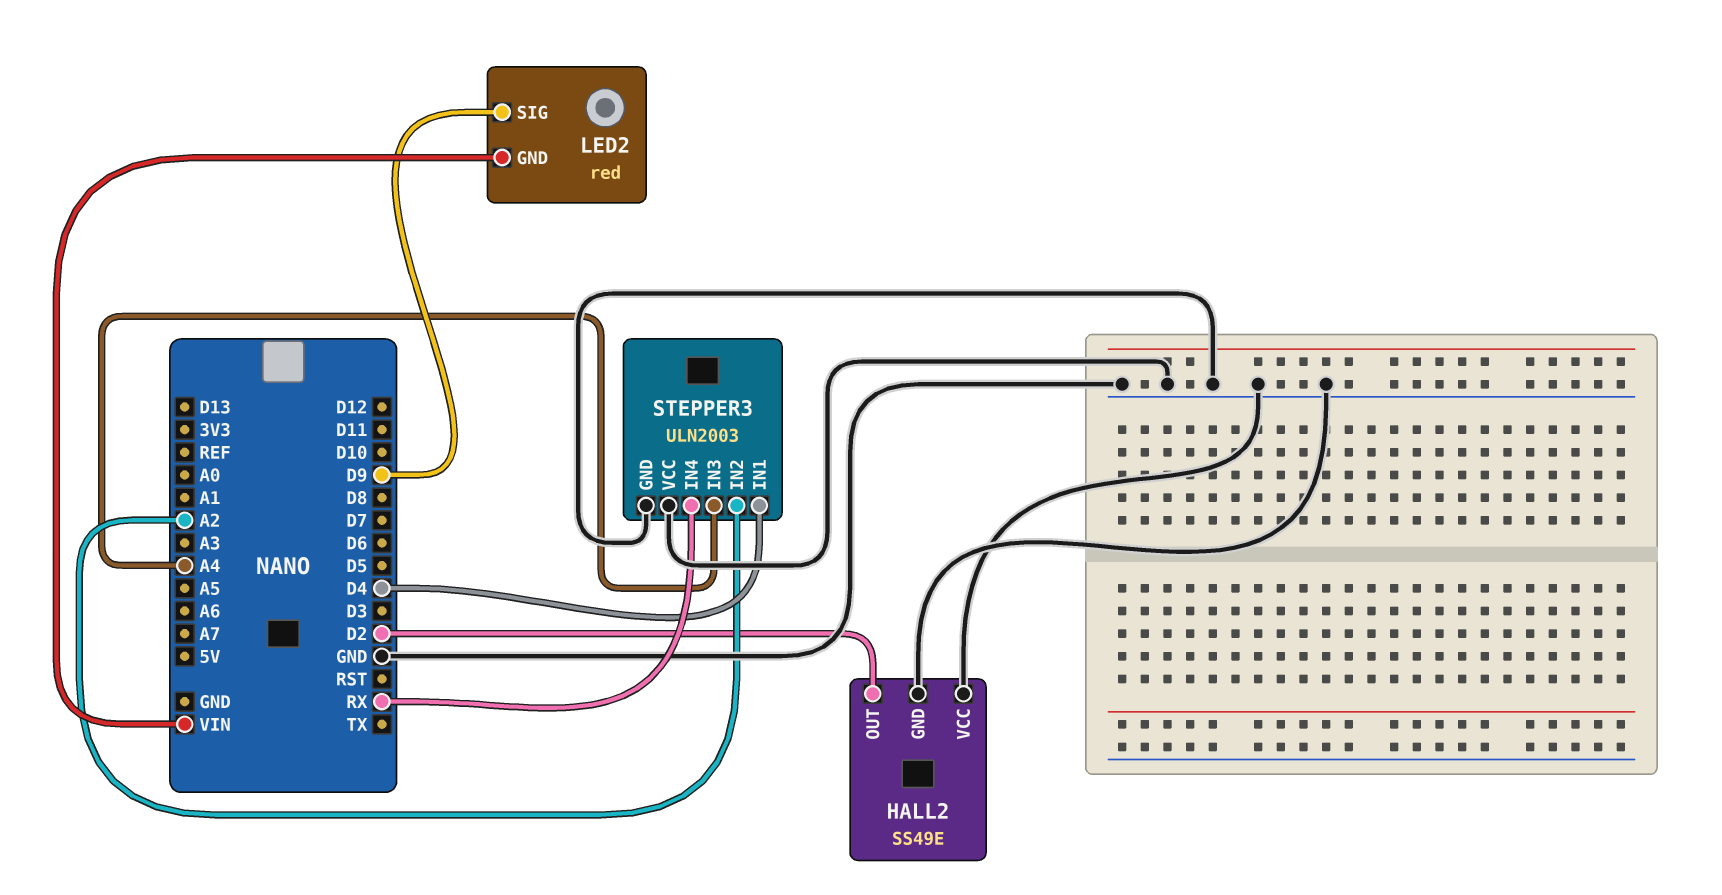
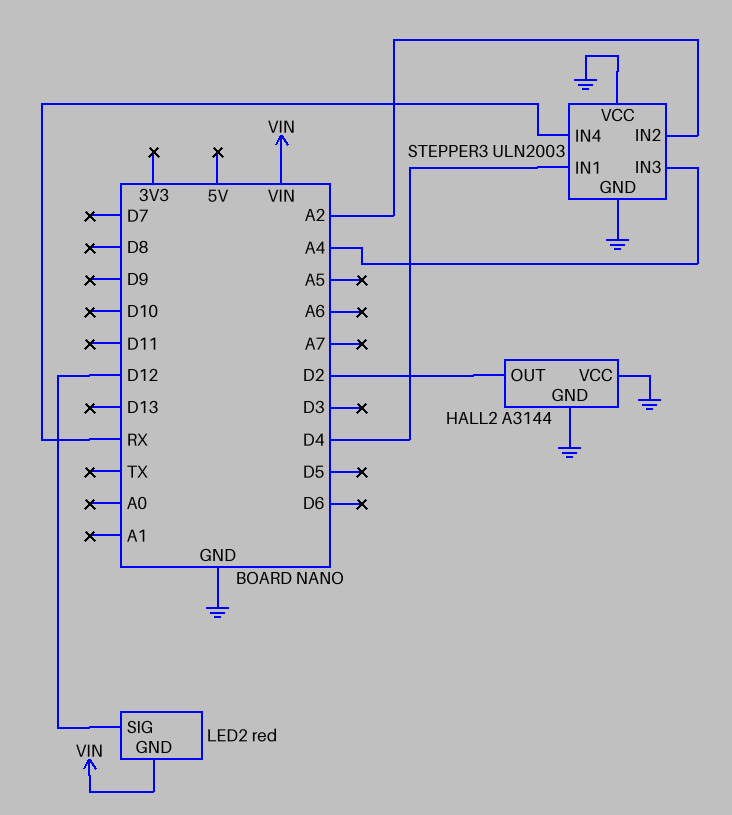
HALL2: SS49E -> A3144
LED2 pin SIG: D9 -> D12

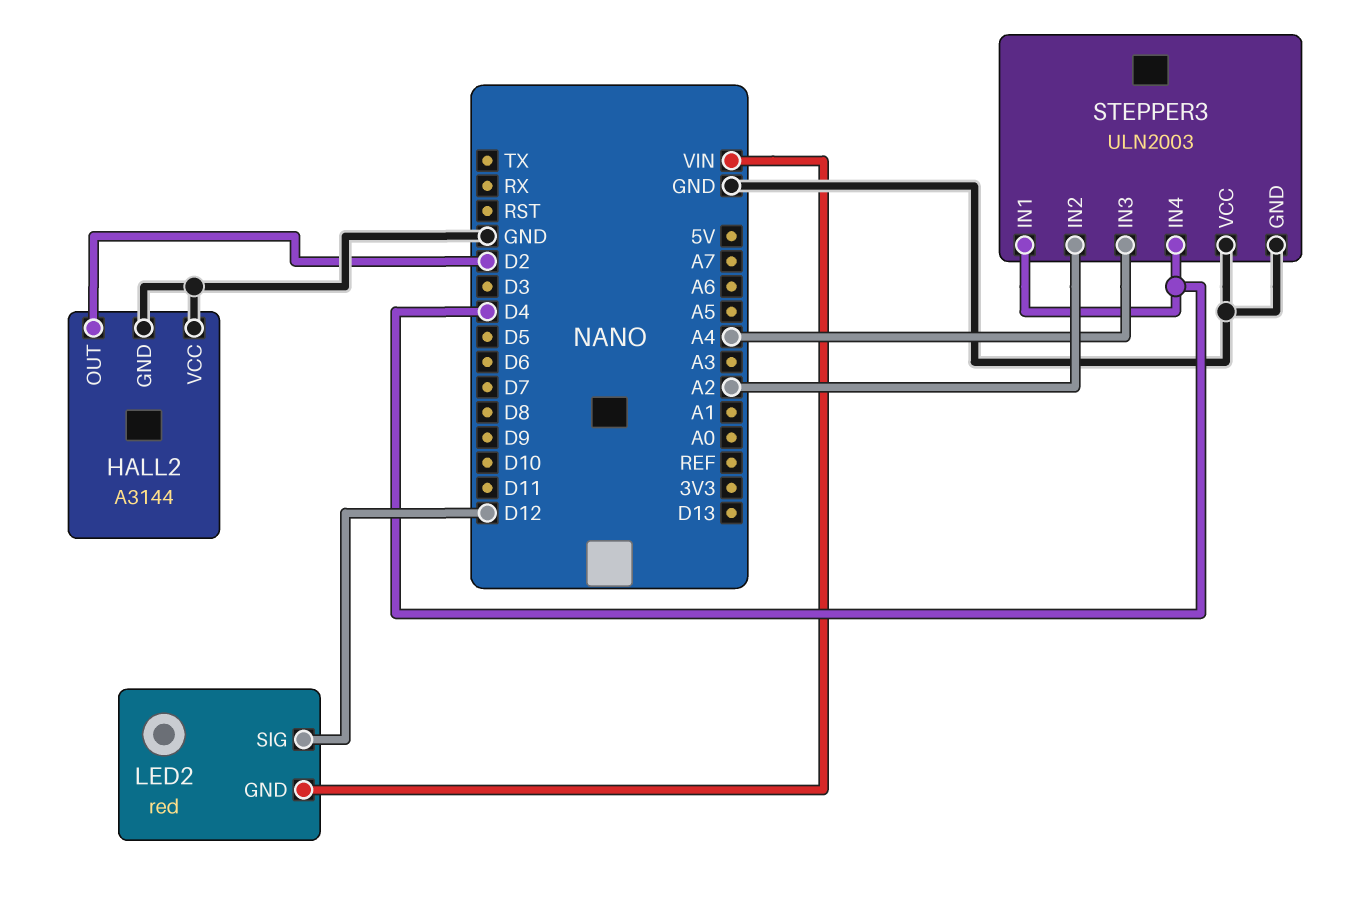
STEPPER3 pin IN4: RX -> D4

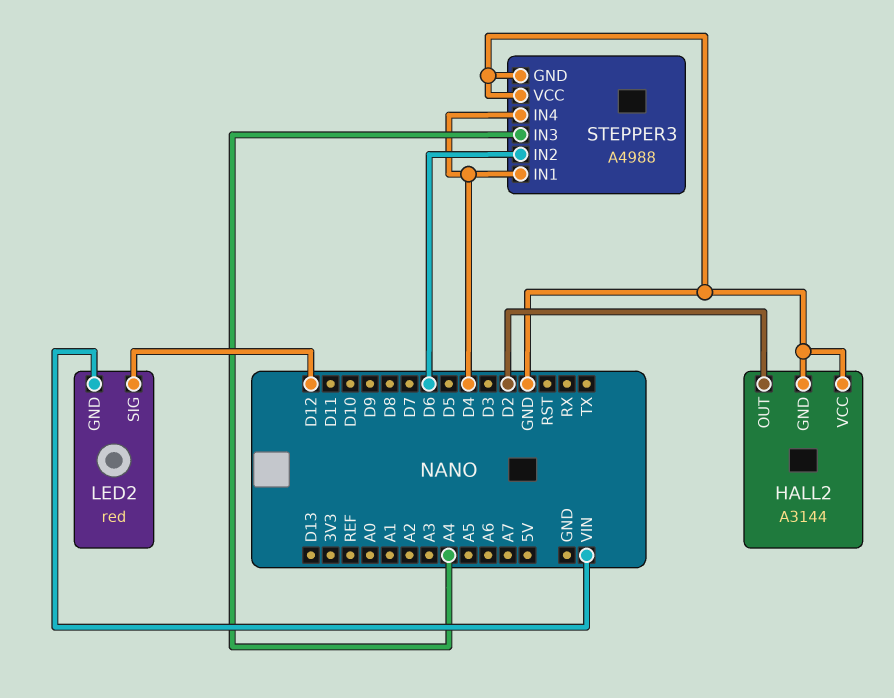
STEPPER3: ULN2003 -> A4988
STEPPER3 pin IN2: A2 -> D6

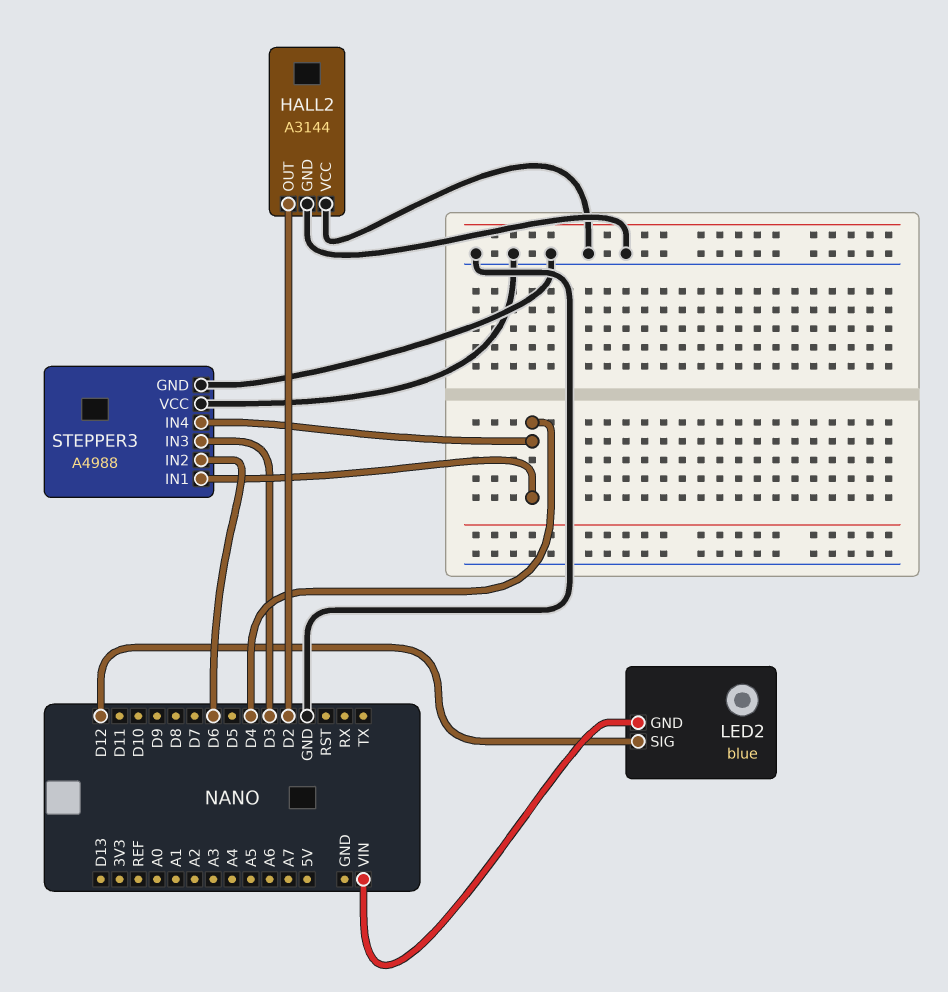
LED2: red -> blue
STEPPER3 pin IN3: A4 -> D3

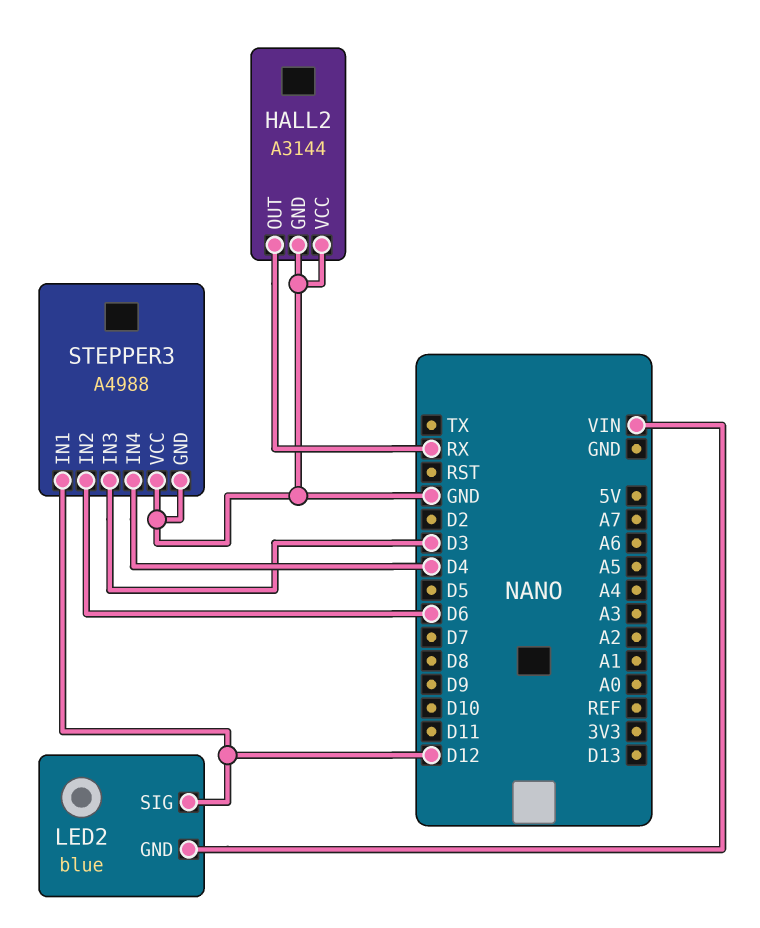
HALL2 pin OUT: D2 -> RX
STEPPER3 pin IN1: D4 -> D12

